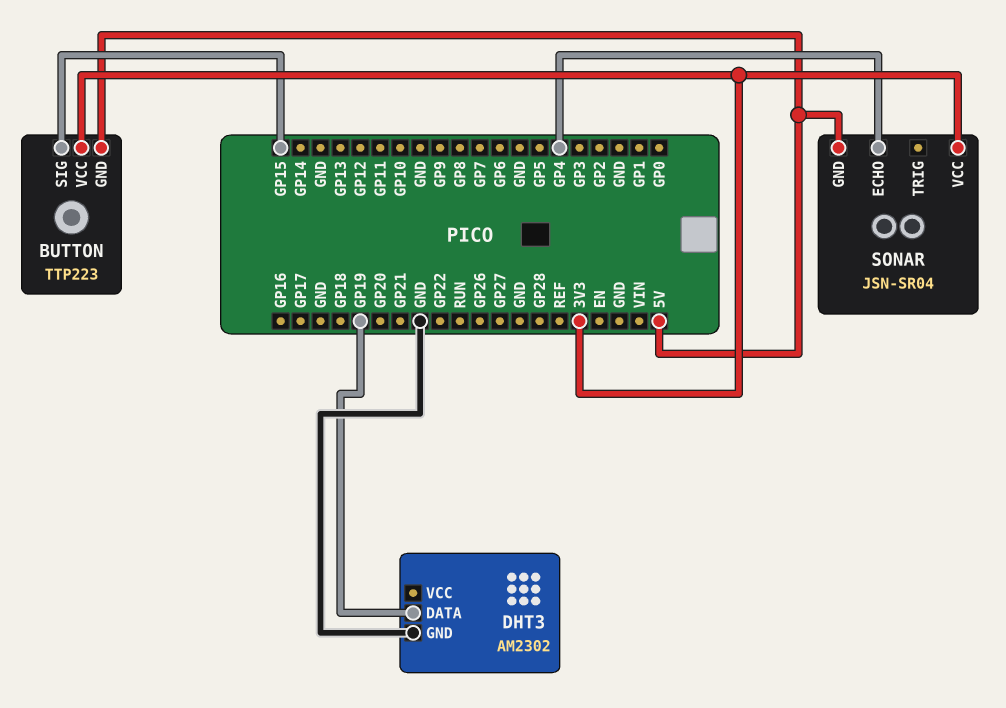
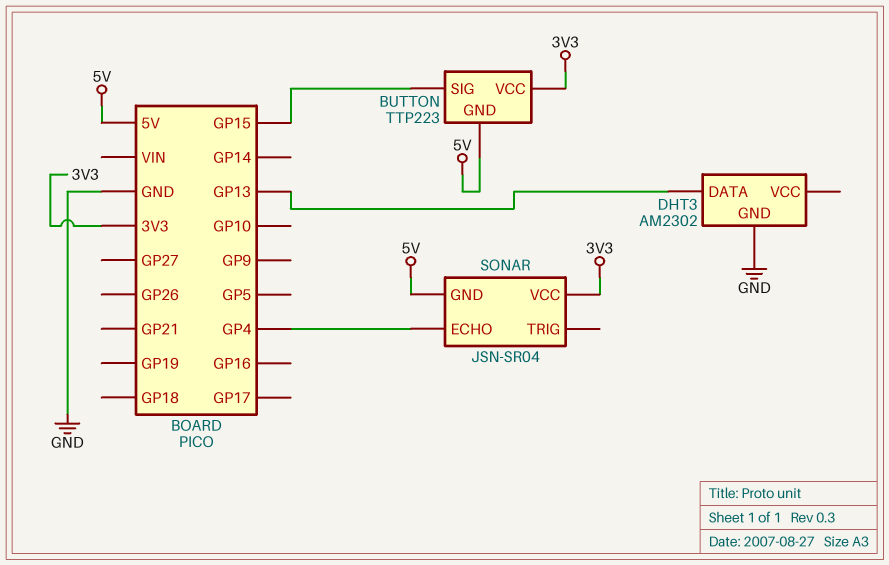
DHT3 pin DATA: GP19 -> GP13

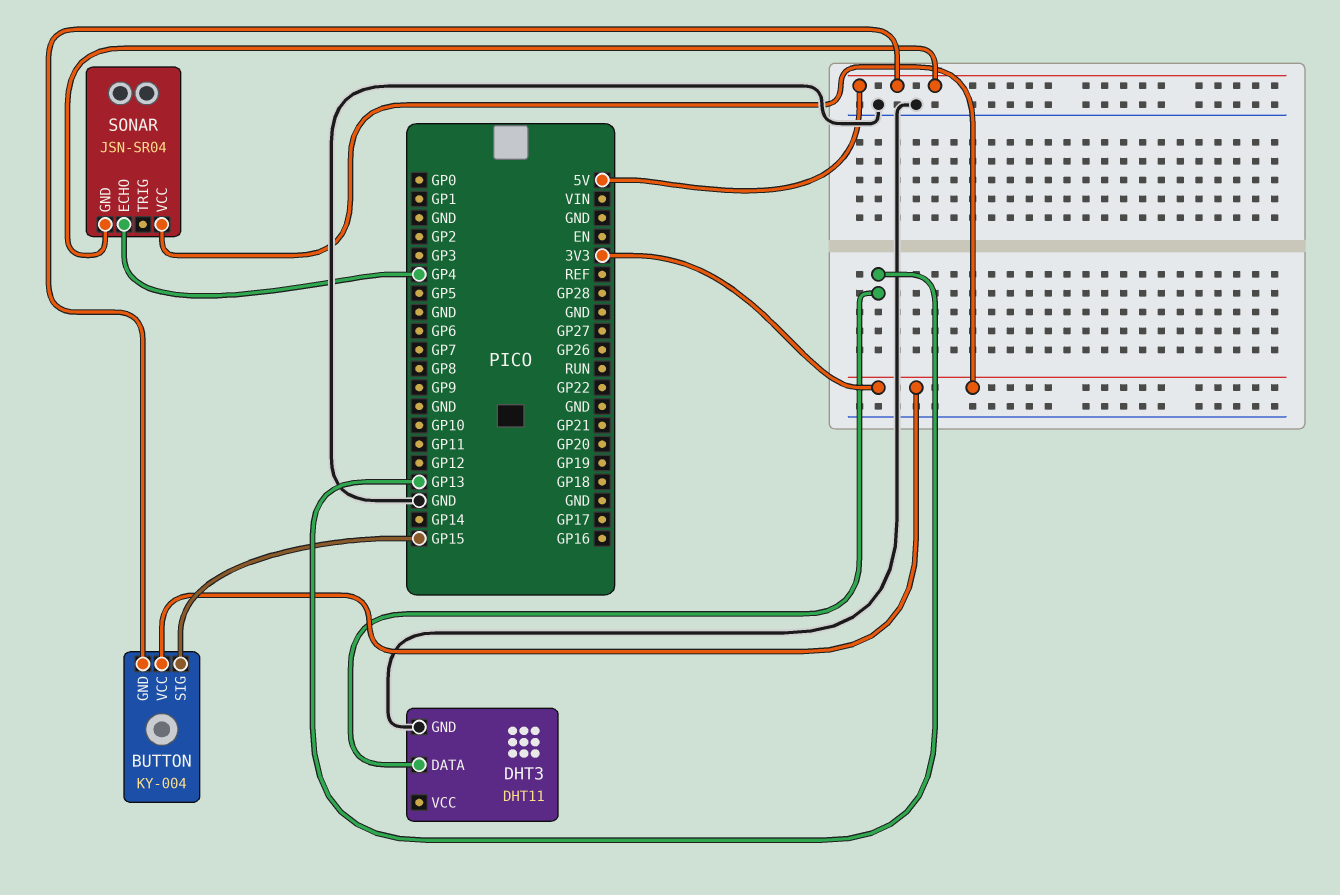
BUTTON: TTP223 -> KY-004
DHT3: AM2302 -> DHT11

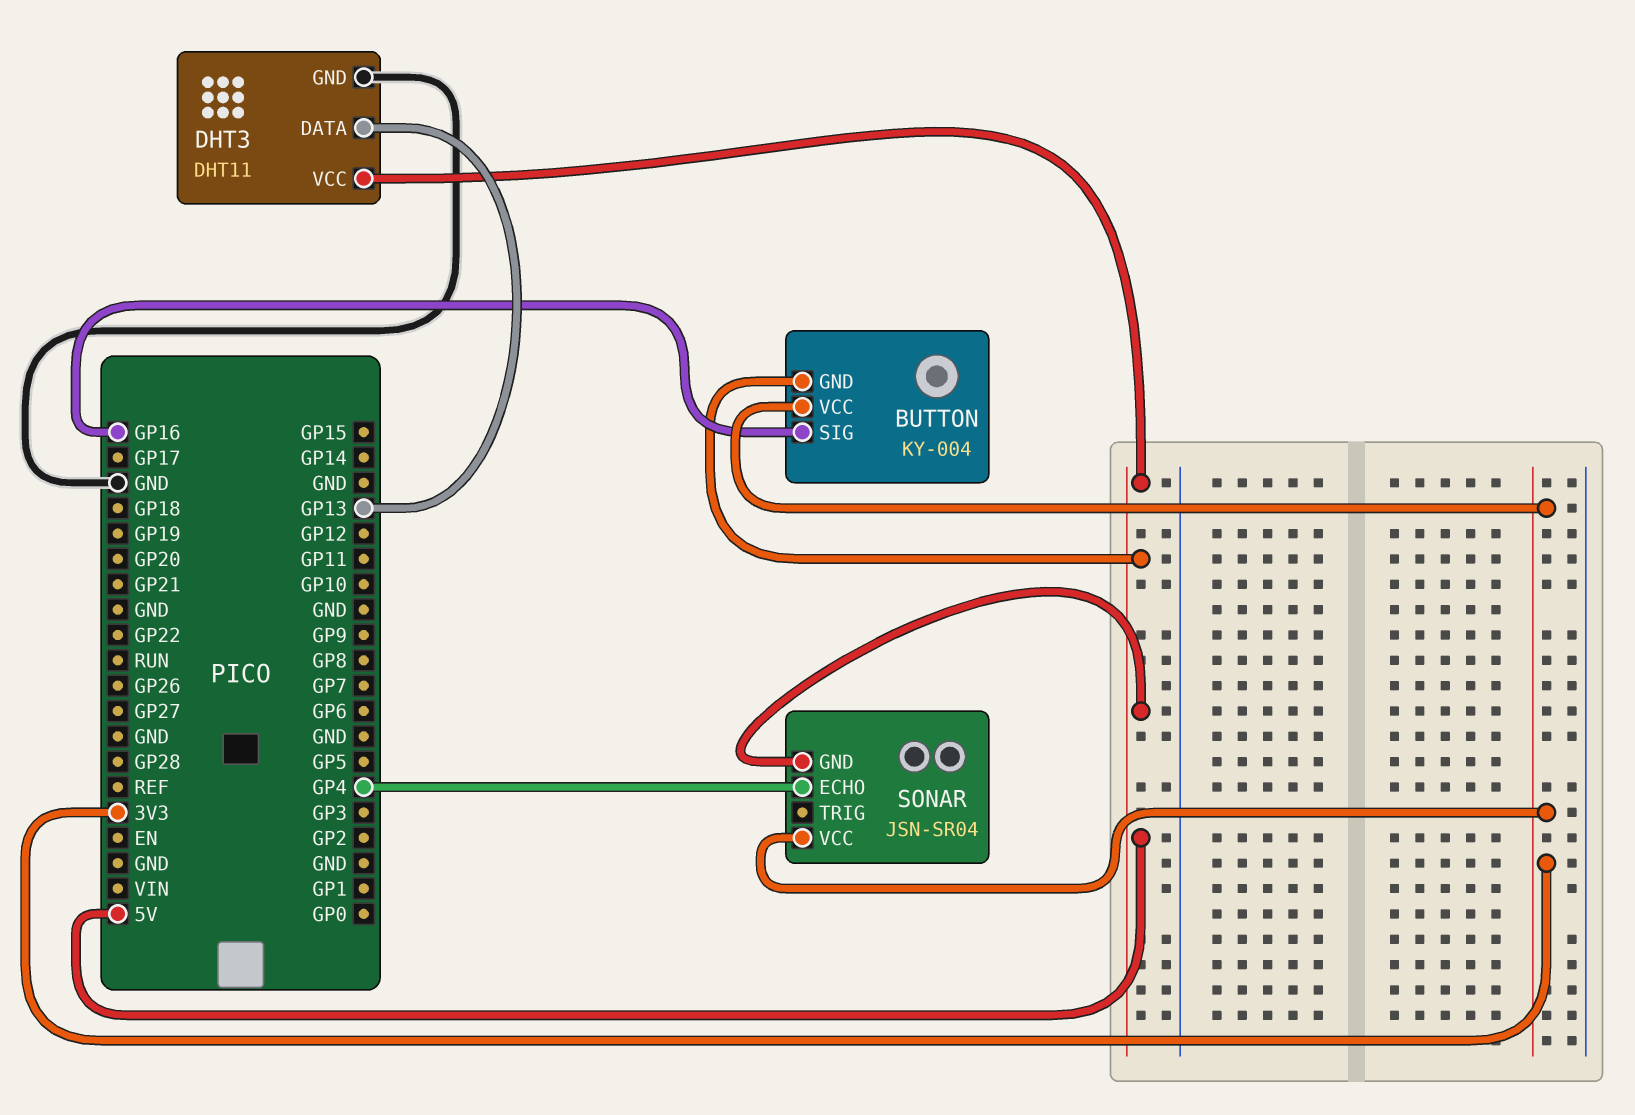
BUTTON pin SIG: GP15 -> GP16
DHT3 pin VCC: none -> 5V

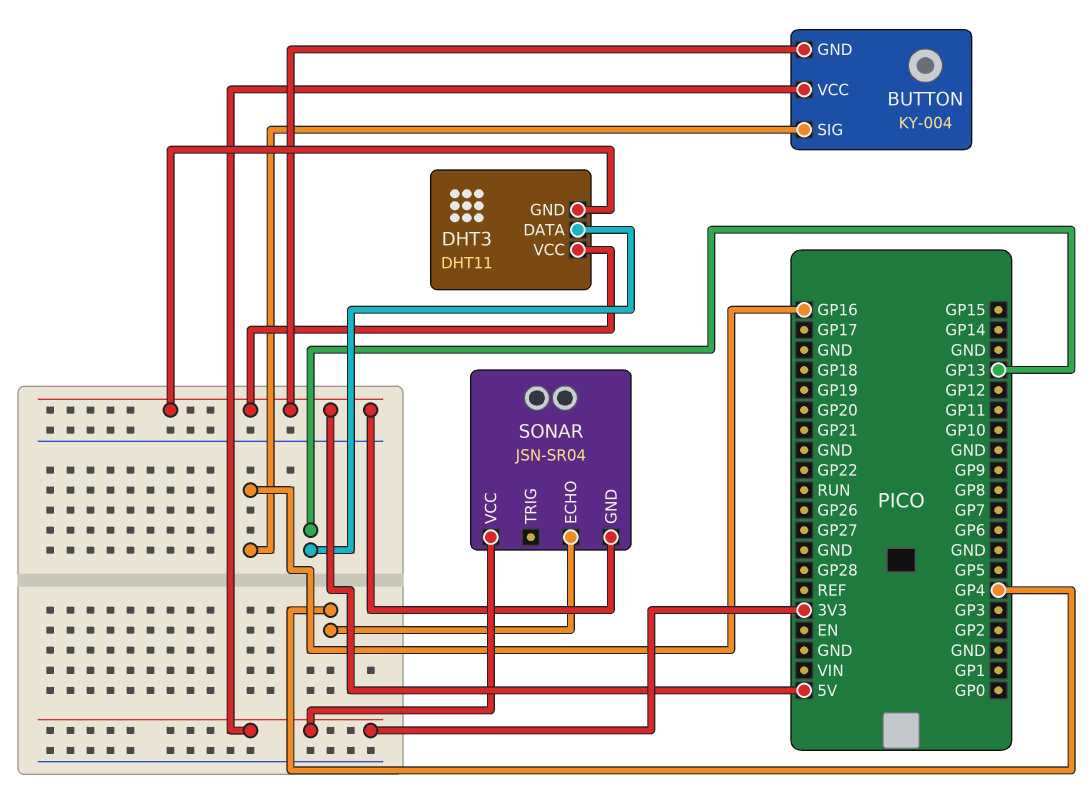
DHT3 pin GND: GND -> 5V

